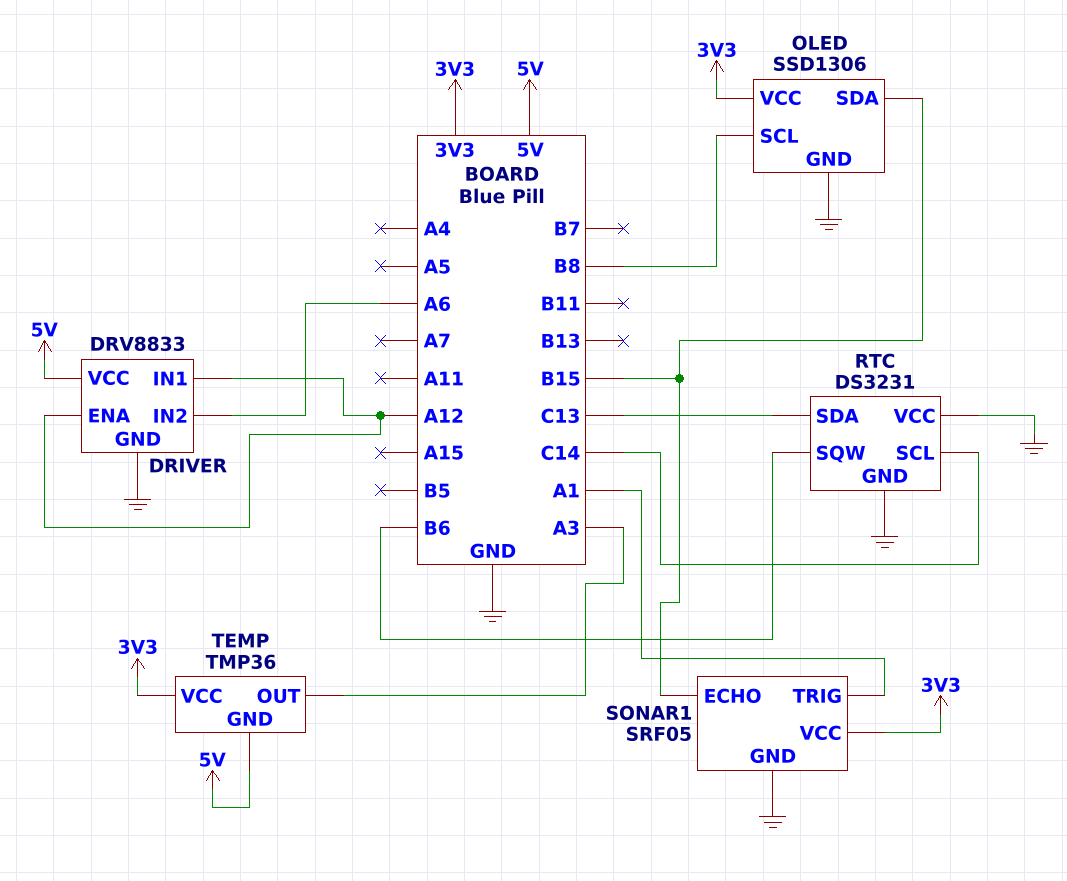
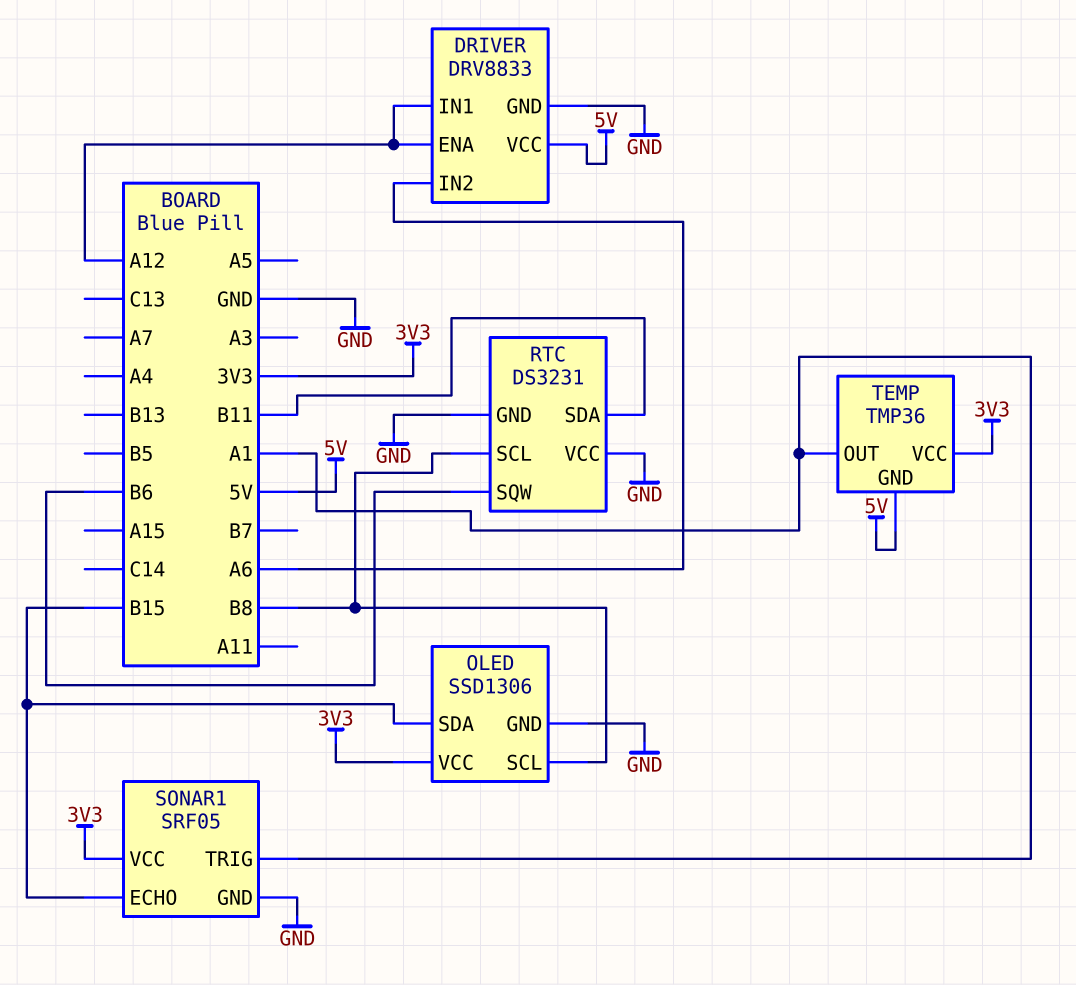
RTC pin SCL: C14 -> B8
RTC pin SDA: C13 -> B11
TEMP pin OUT: A3 -> A1

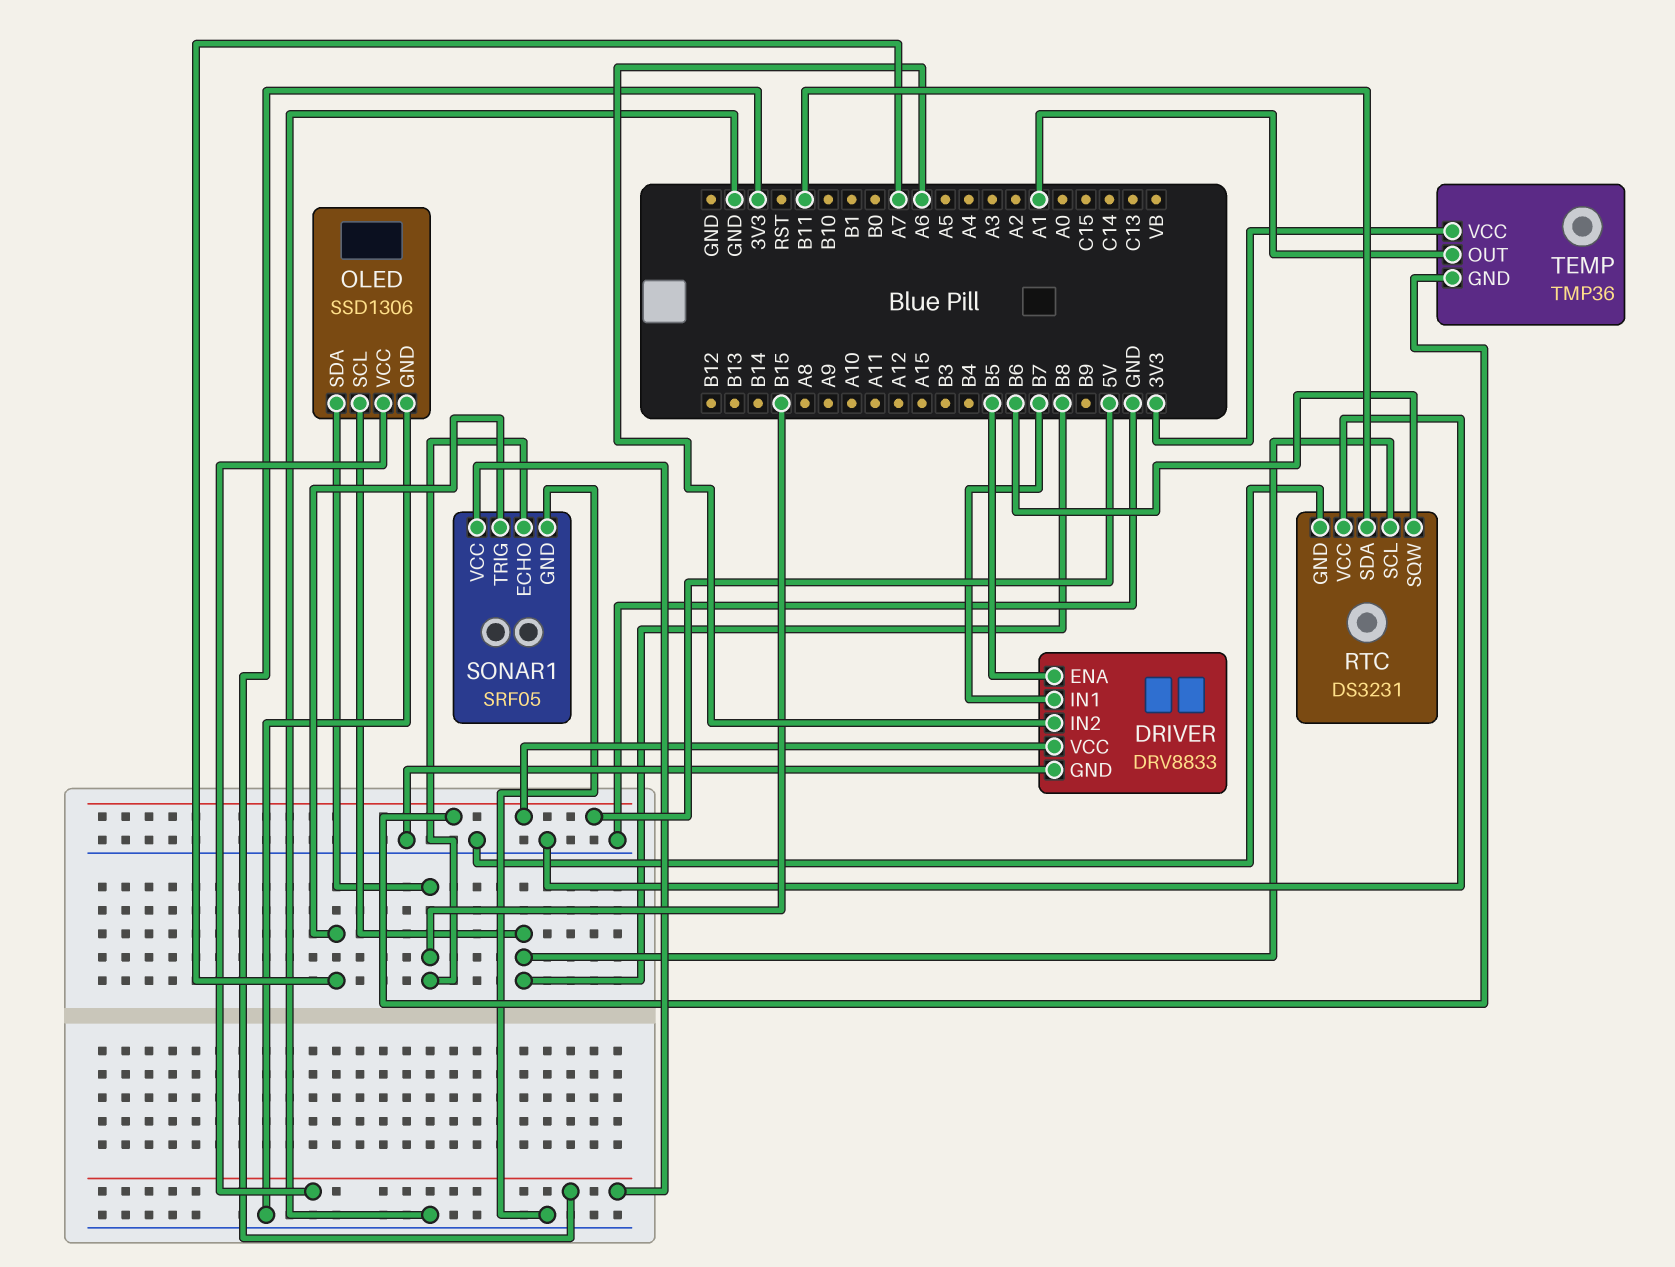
DRIVER pin ENA: A12 -> B5
DRIVER pin IN1: A12 -> B7
SONAR1 pin TRIG: A1 -> A7

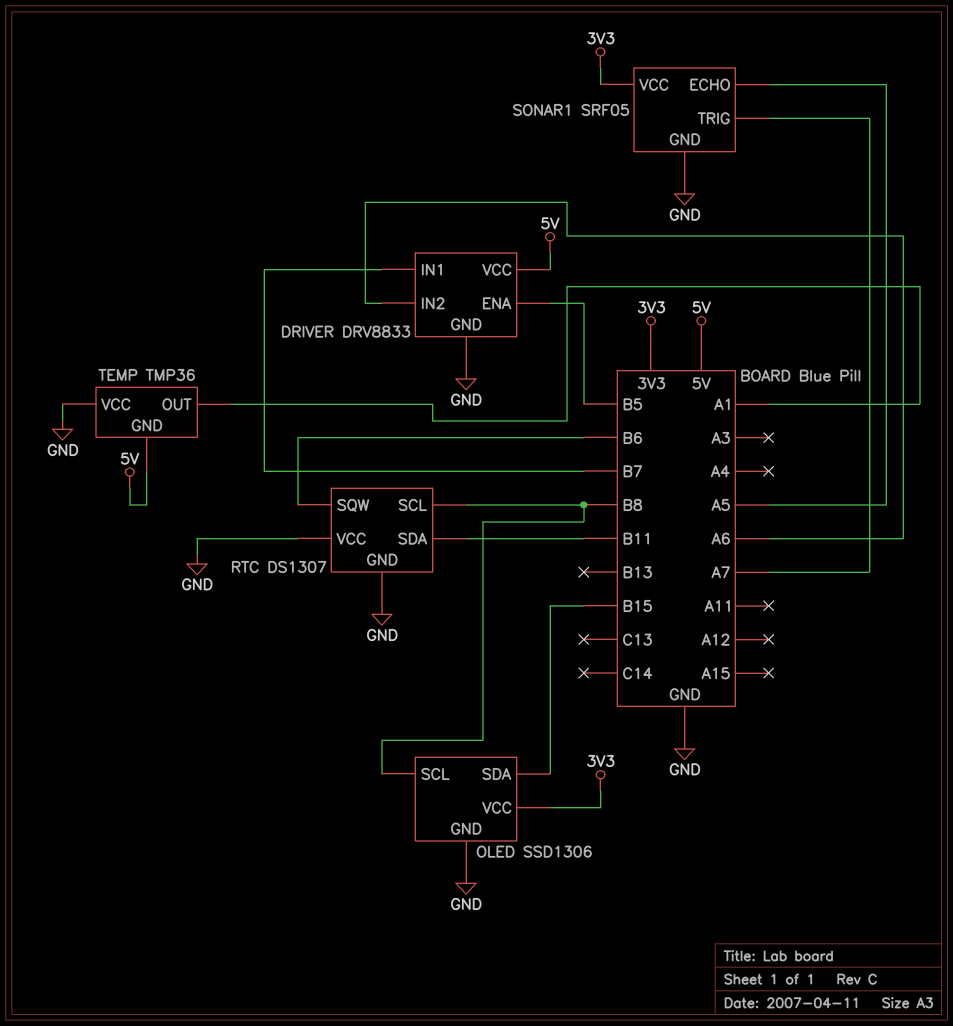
RTC: DS3231 -> DS1307
SONAR1 pin ECHO: B15 -> A5
TEMP pin VCC: 3V3 -> GND

